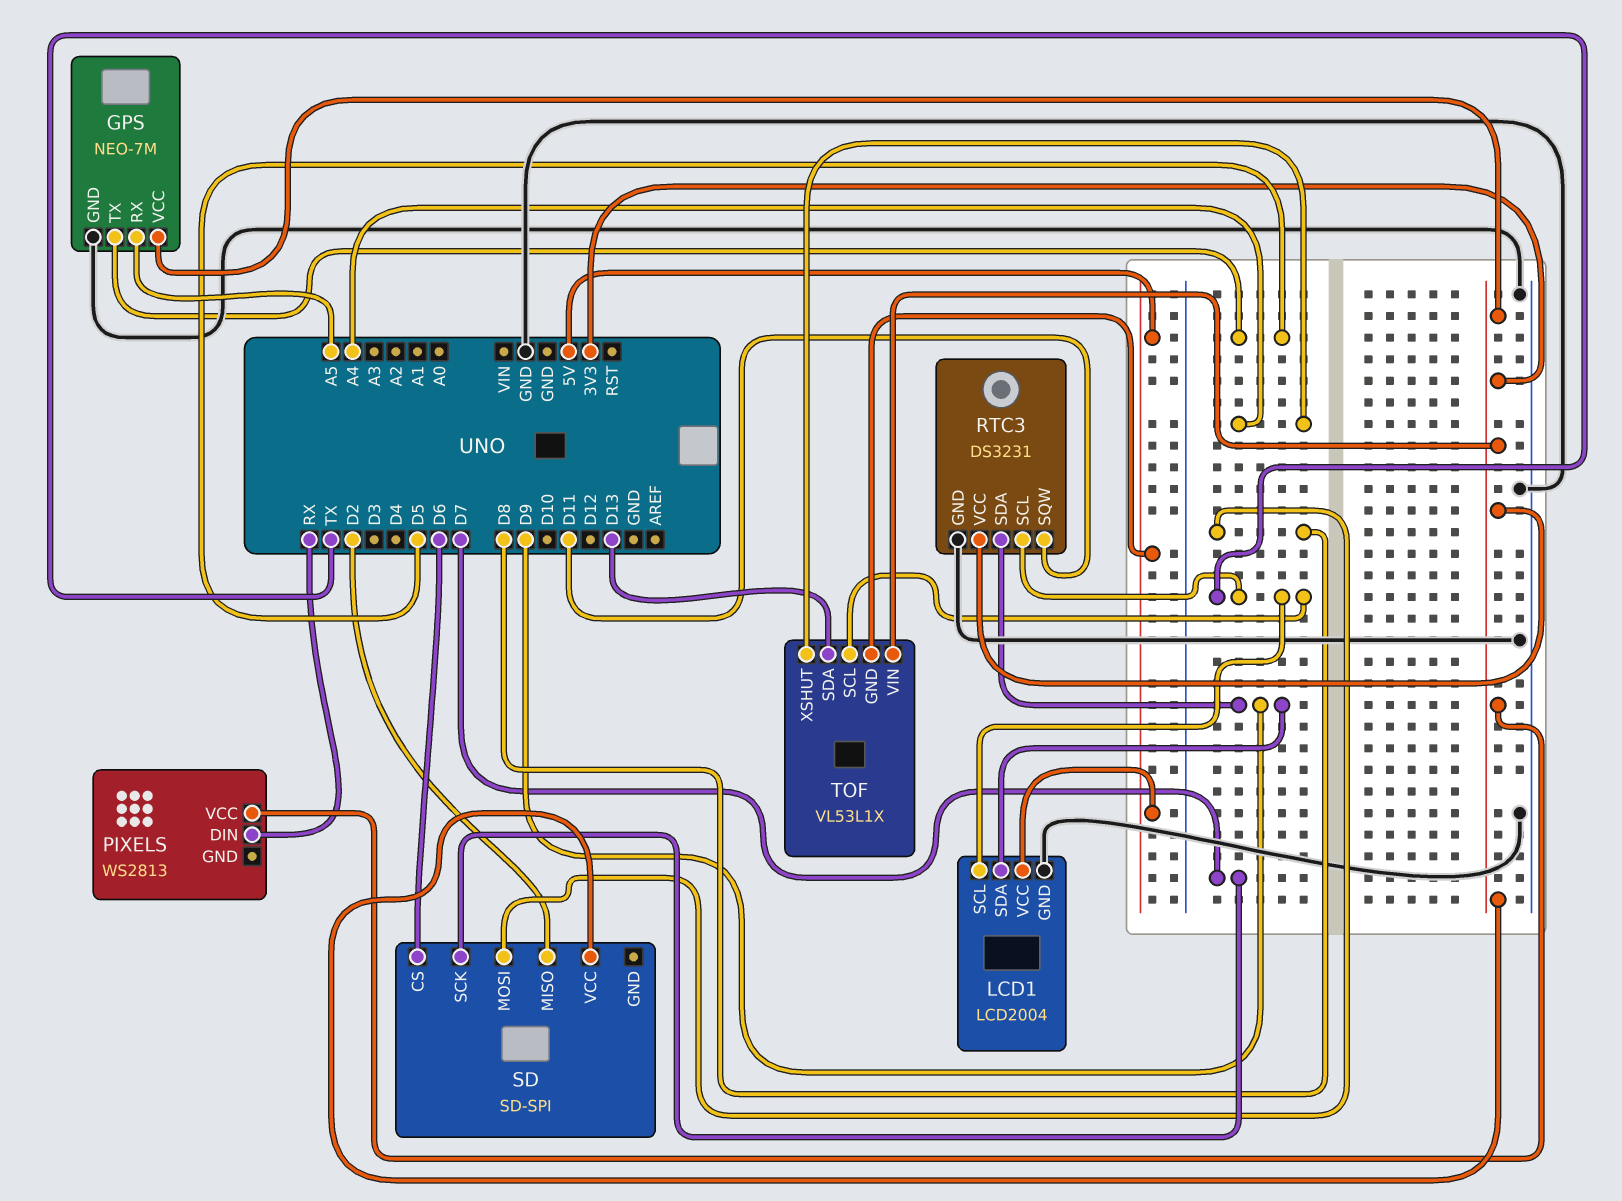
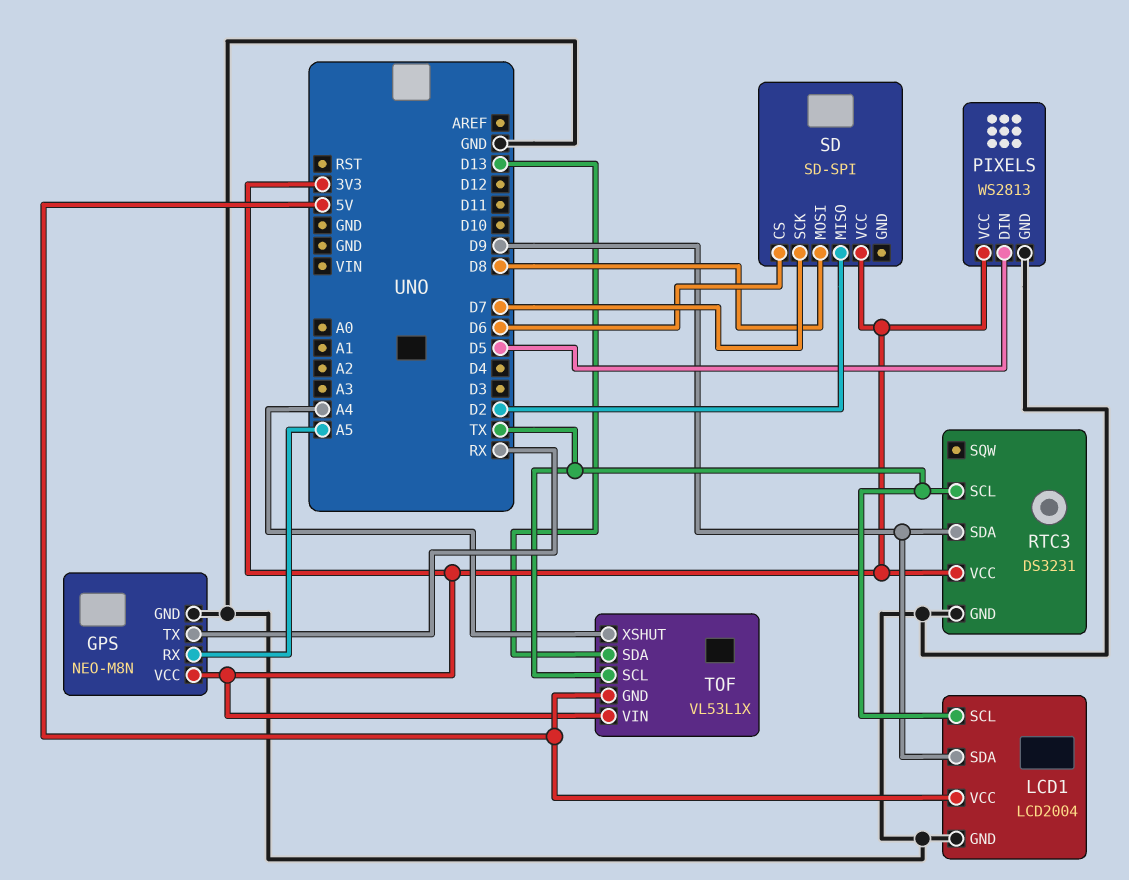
GPS: NEO-7M -> NEO-M8N
GPS pin TX: D5 -> RX
PIXELS pin DIN: RX -> D5
PIXELS pin GND: none -> GND
RTC3 pin SQW: D11 -> none

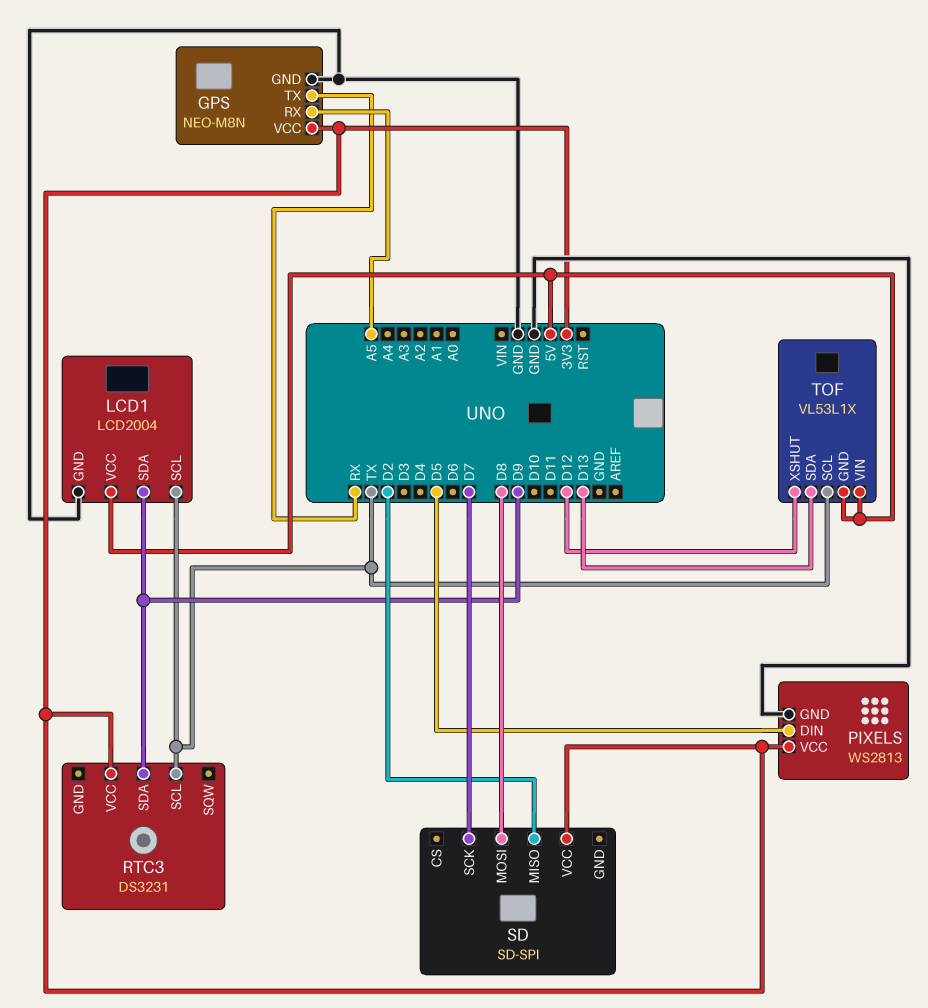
RTC3 pin GND: GND -> none
SD pin CS: D6 -> none
TOF pin VIN: 3V3 -> 5V
TOF pin XSHUT: A4 -> D12

